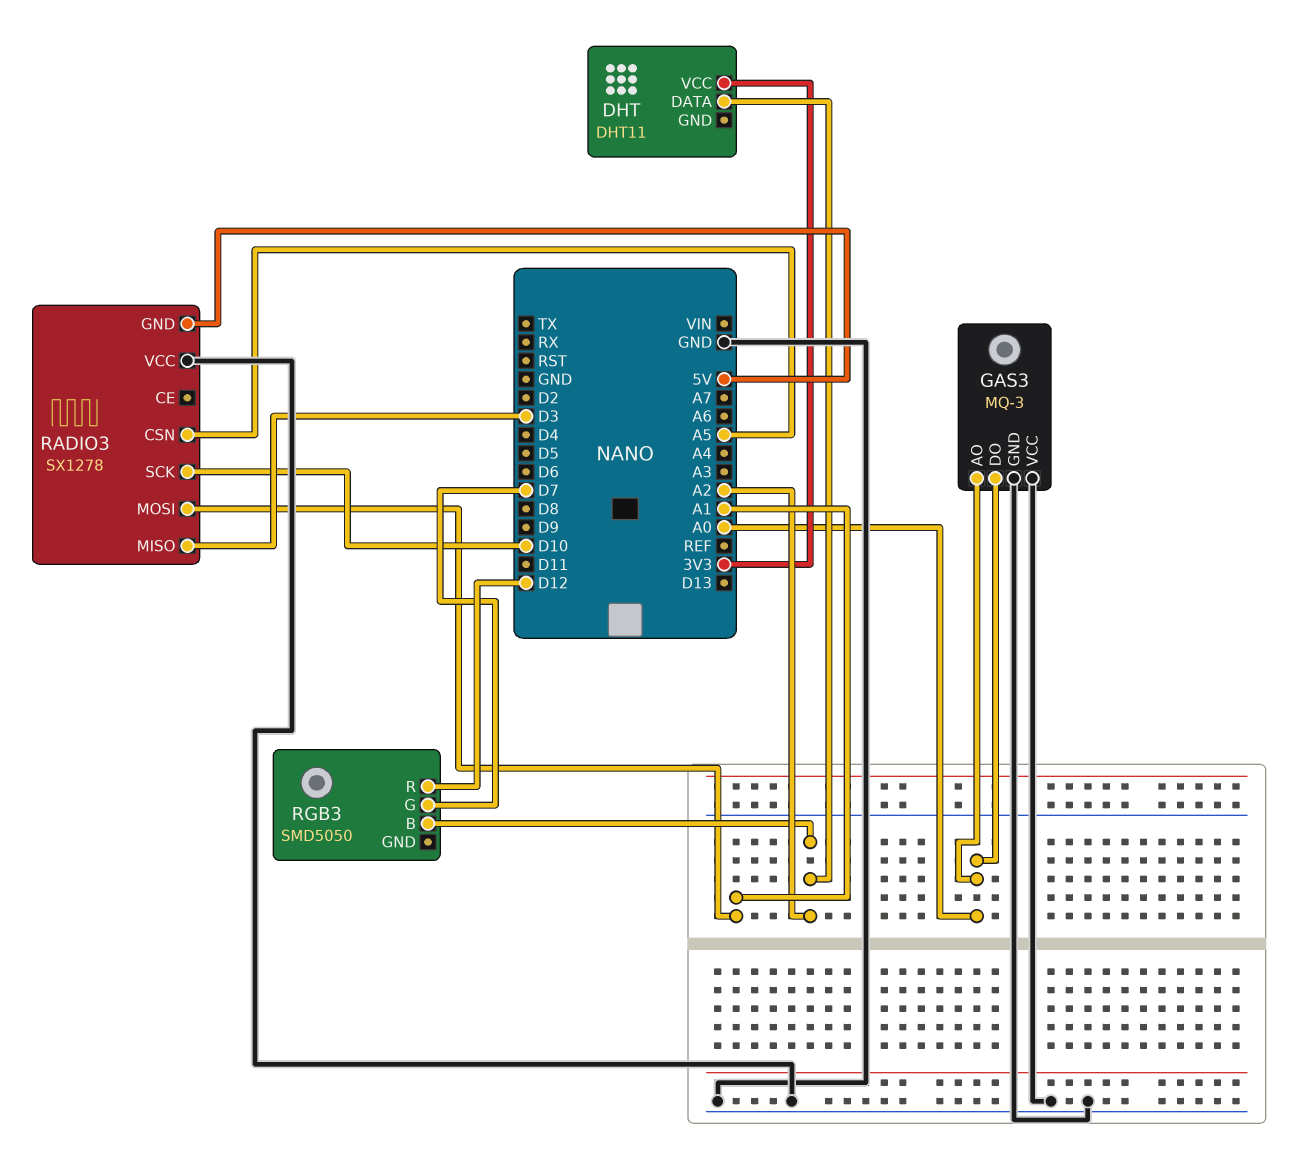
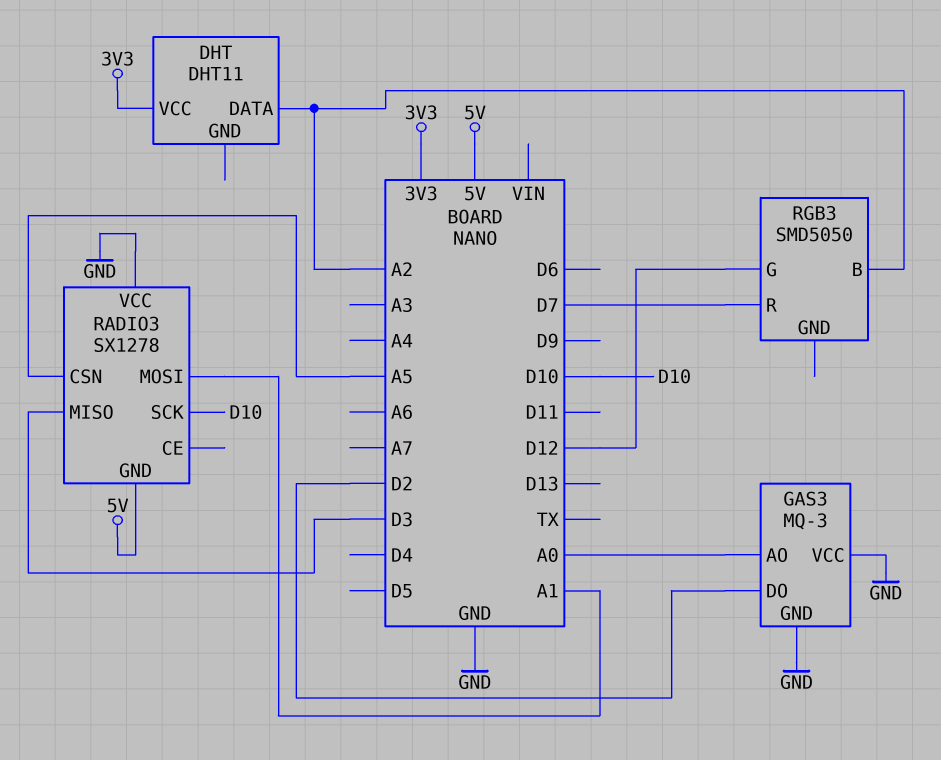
GAS3 pin DO: A0 -> D2
RGB3 pin G: D7 -> D12
RGB3 pin R: D12 -> D7

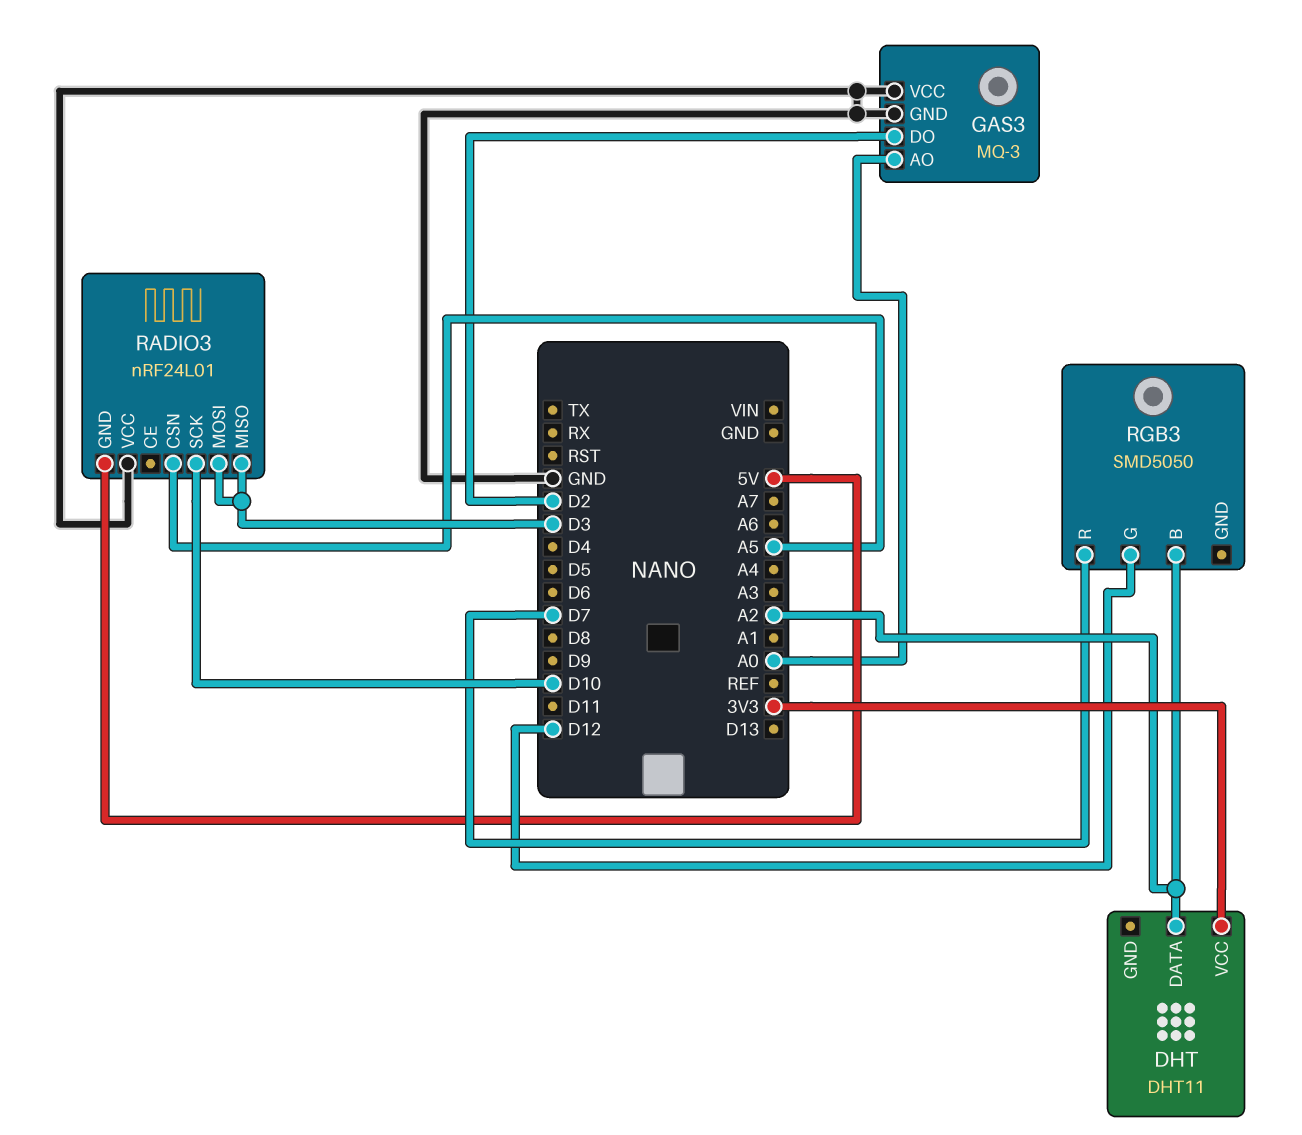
RADIO3: SX1278 -> nRF24L01
RADIO3 pin MOSI: A1 -> D3

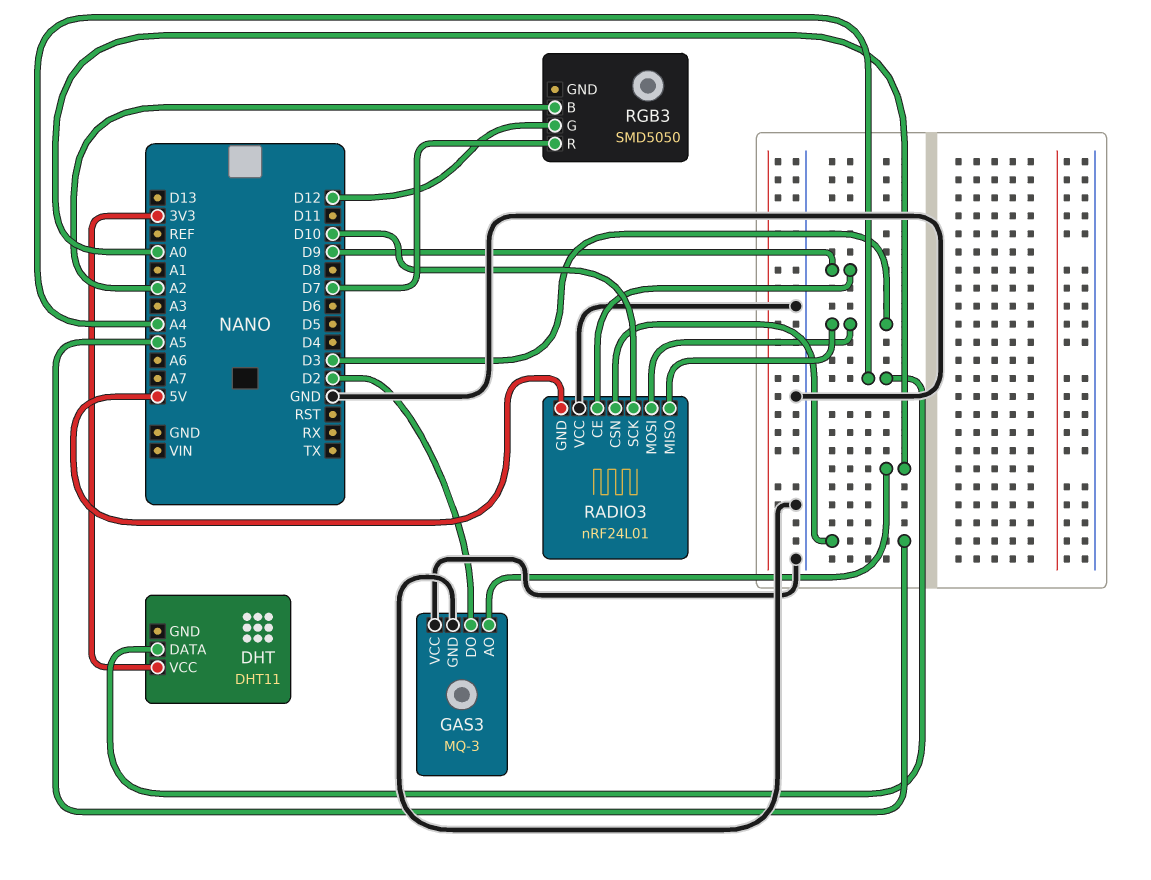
DHT pin DATA: A2 -> A4
RADIO3 pin CE: none -> D9

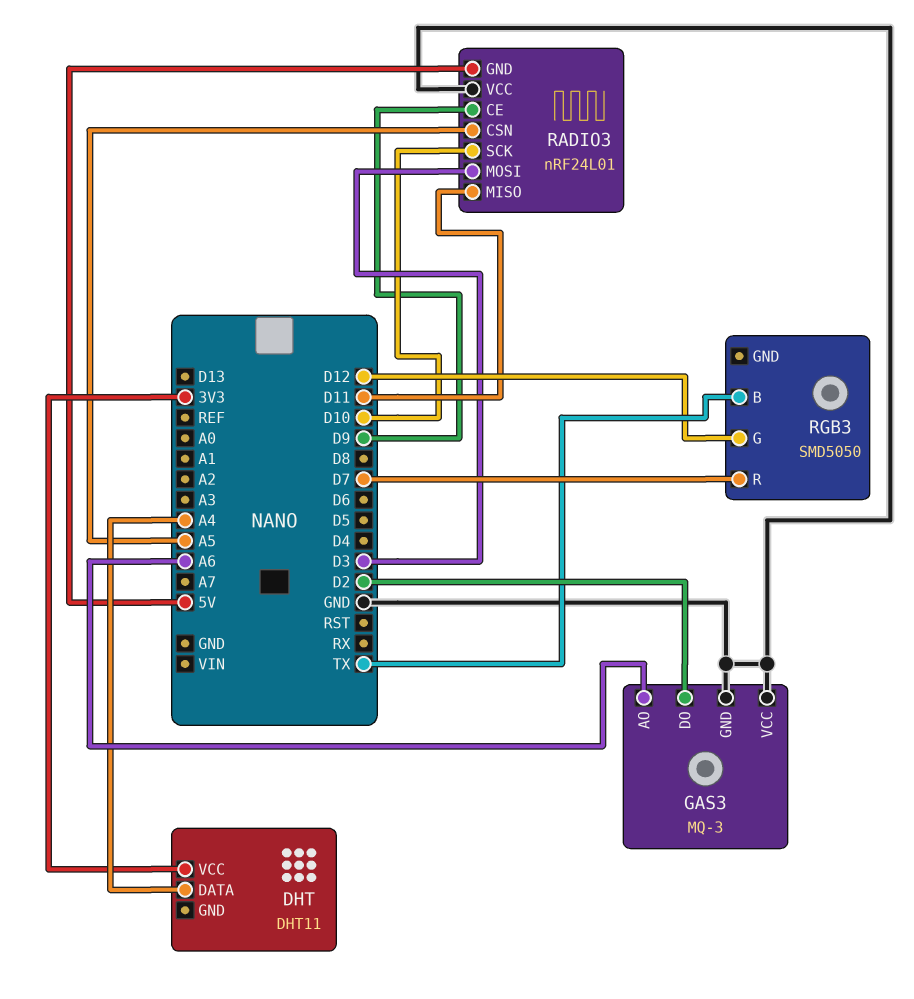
GAS3 pin AO: A0 -> A6
RADIO3 pin MISO: D3 -> D11
RGB3 pin B: A2 -> TX

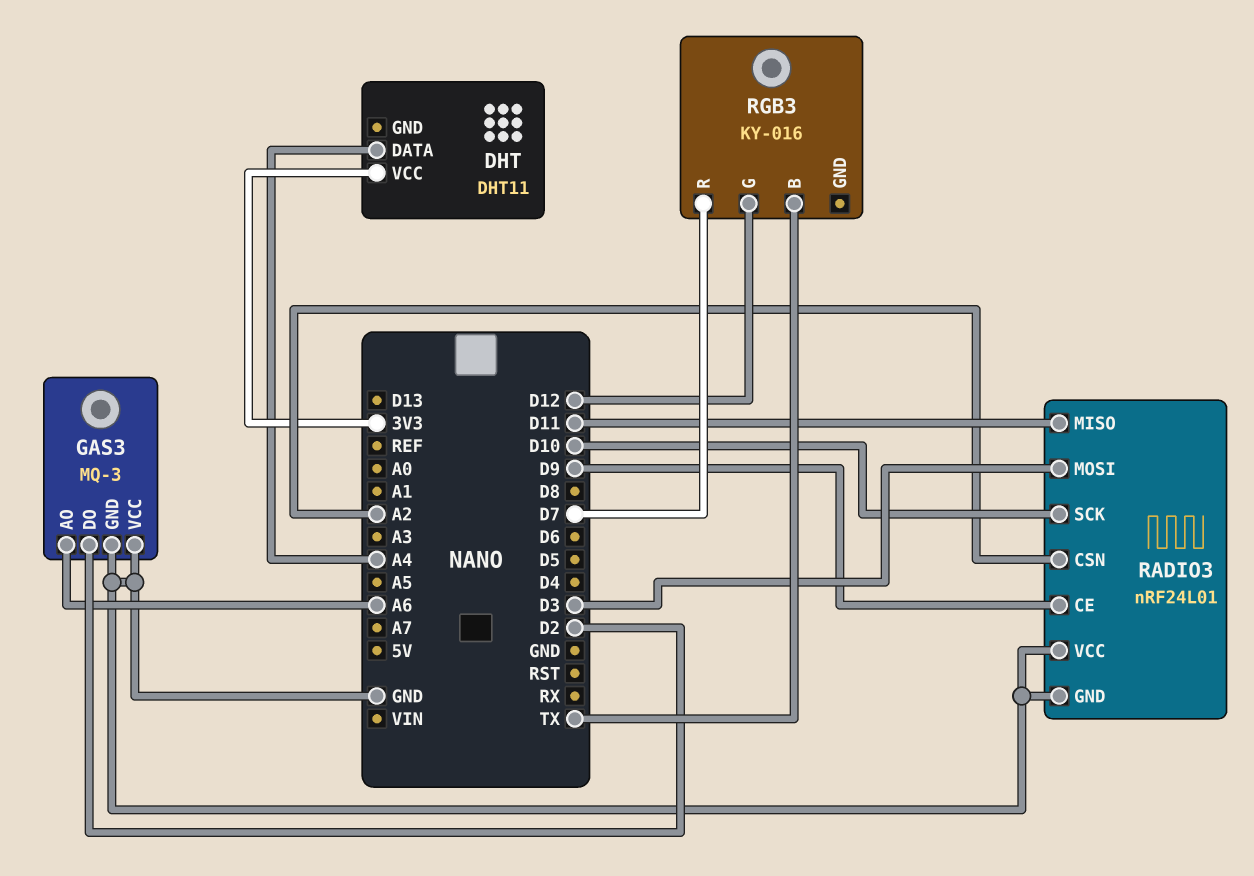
RADIO3 pin CSN: A5 -> A2
RADIO3 pin GND: 5V -> GND
RGB3: SMD5050 -> KY-016

